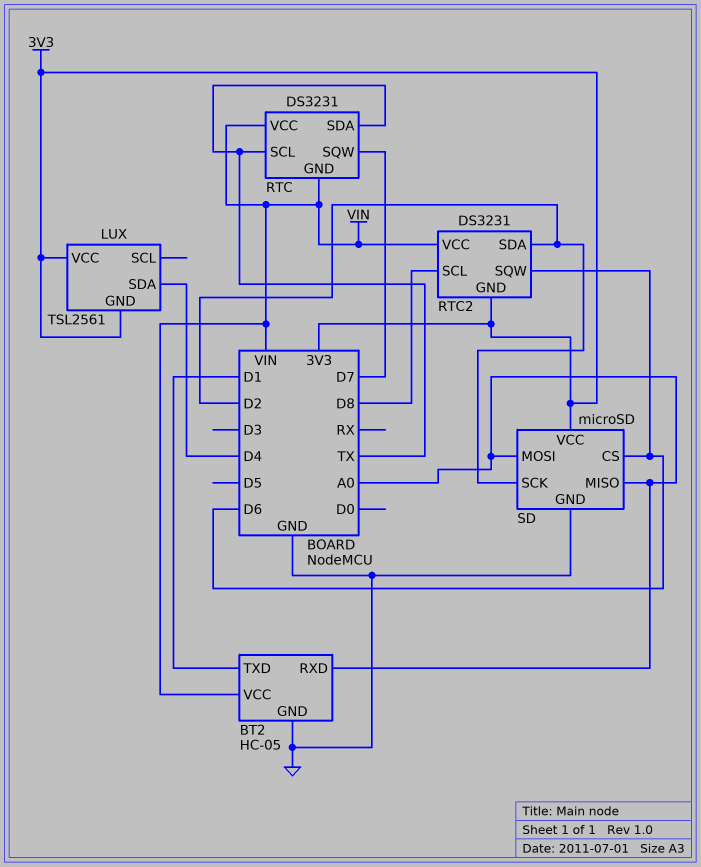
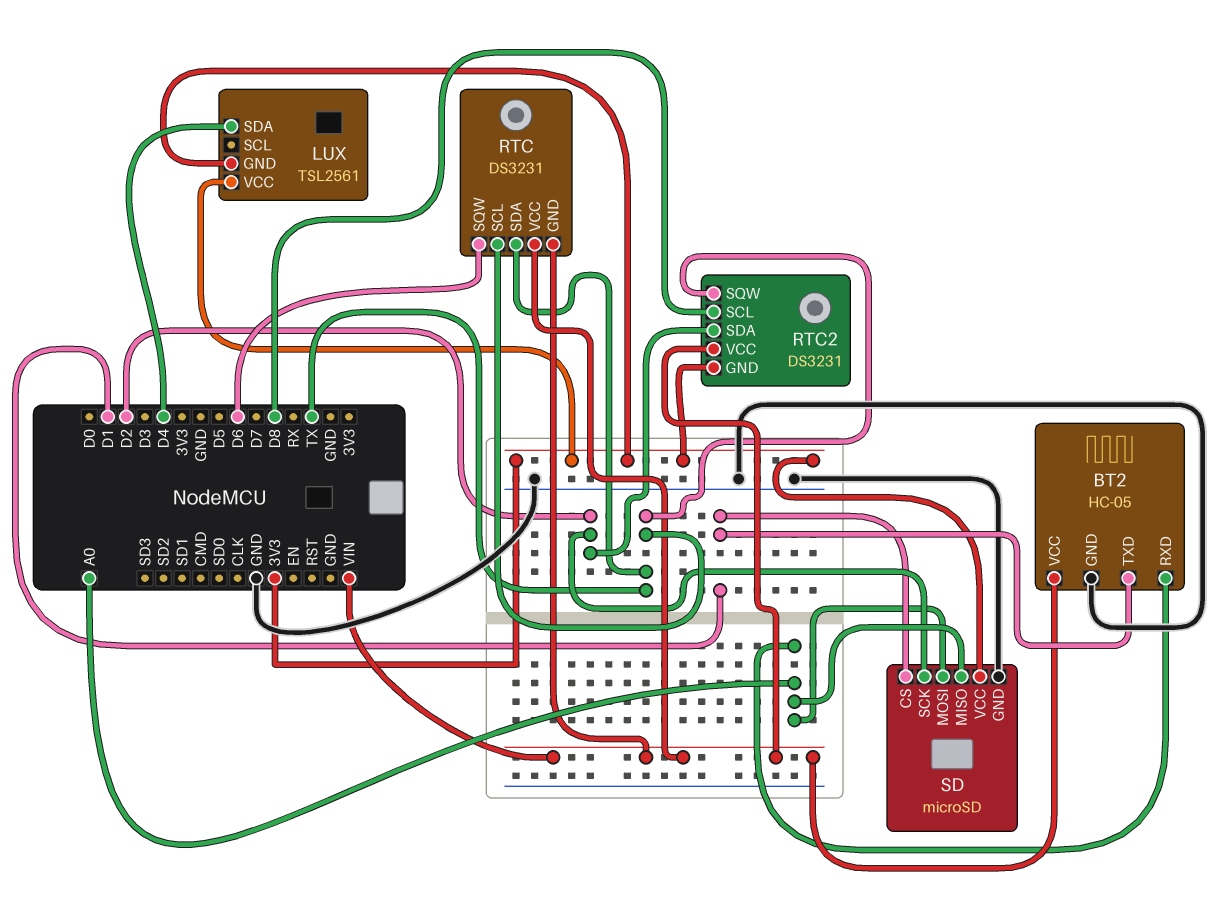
RTC pin SQW: D7 -> D6
RTC2 pin SQW: D6 -> TX
SD pin CS: D6 -> D1

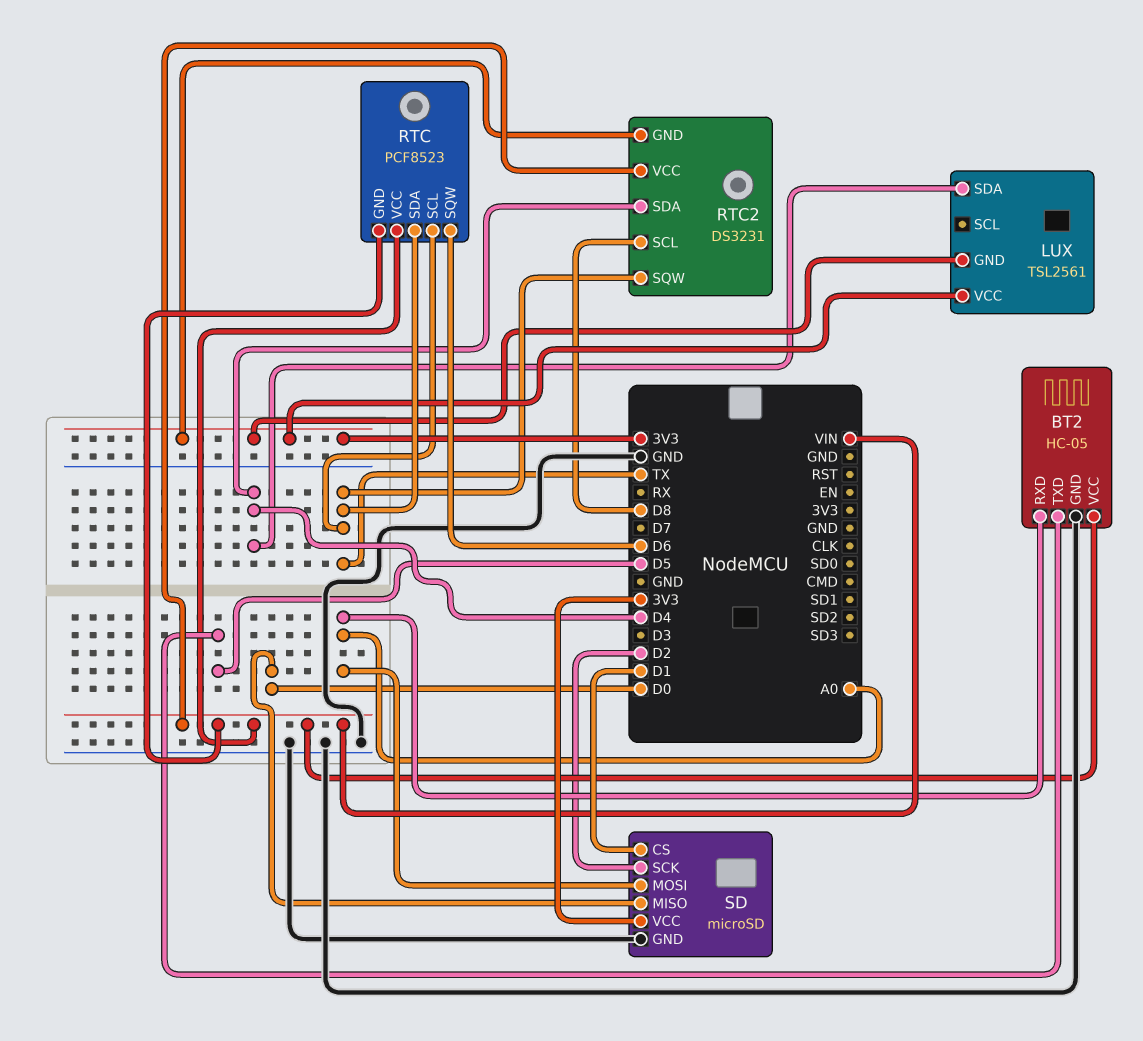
BT2 pin TXD: D1 -> D5
RTC: DS3231 -> PCF8523
RTC2 pin SDA: D2 -> D4
SD pin MISO: A0 -> D0

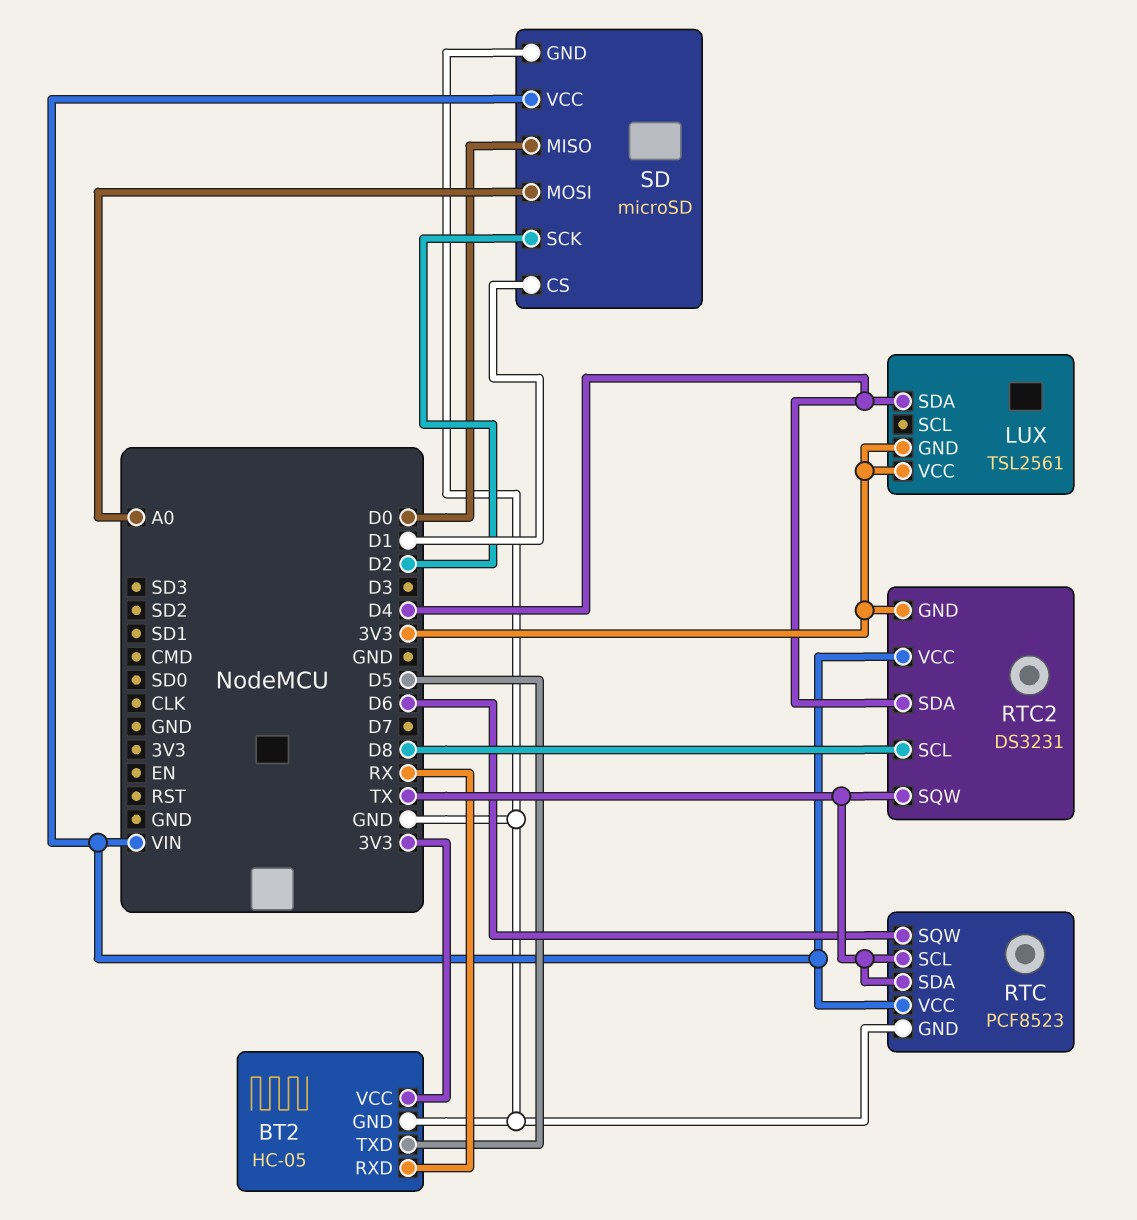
BT2 pin RXD: A0 -> RX
BT2 pin VCC: VIN -> 3V3
RTC pin GND: VIN -> GND
SD pin VCC: 3V3 -> VIN

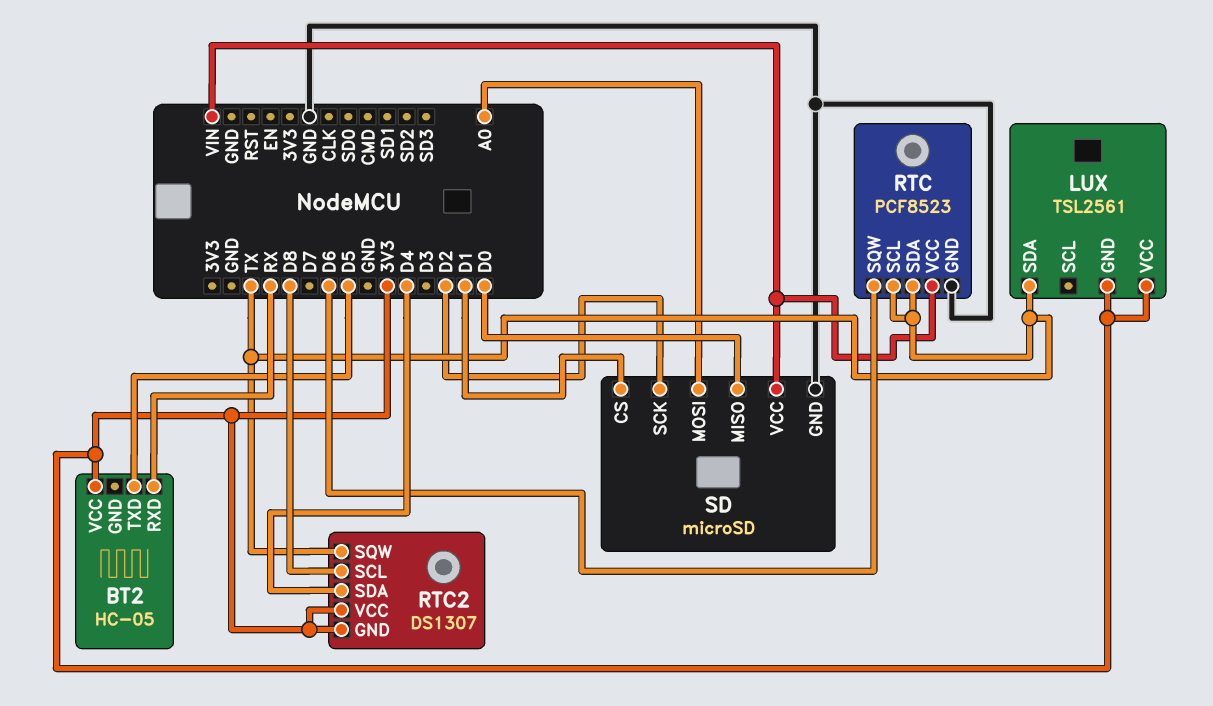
BT2 pin GND: GND -> none
LUX pin SDA: D4 -> TX
RTC2: DS3231 -> DS1307
RTC2 pin VCC: VIN -> 3V3

